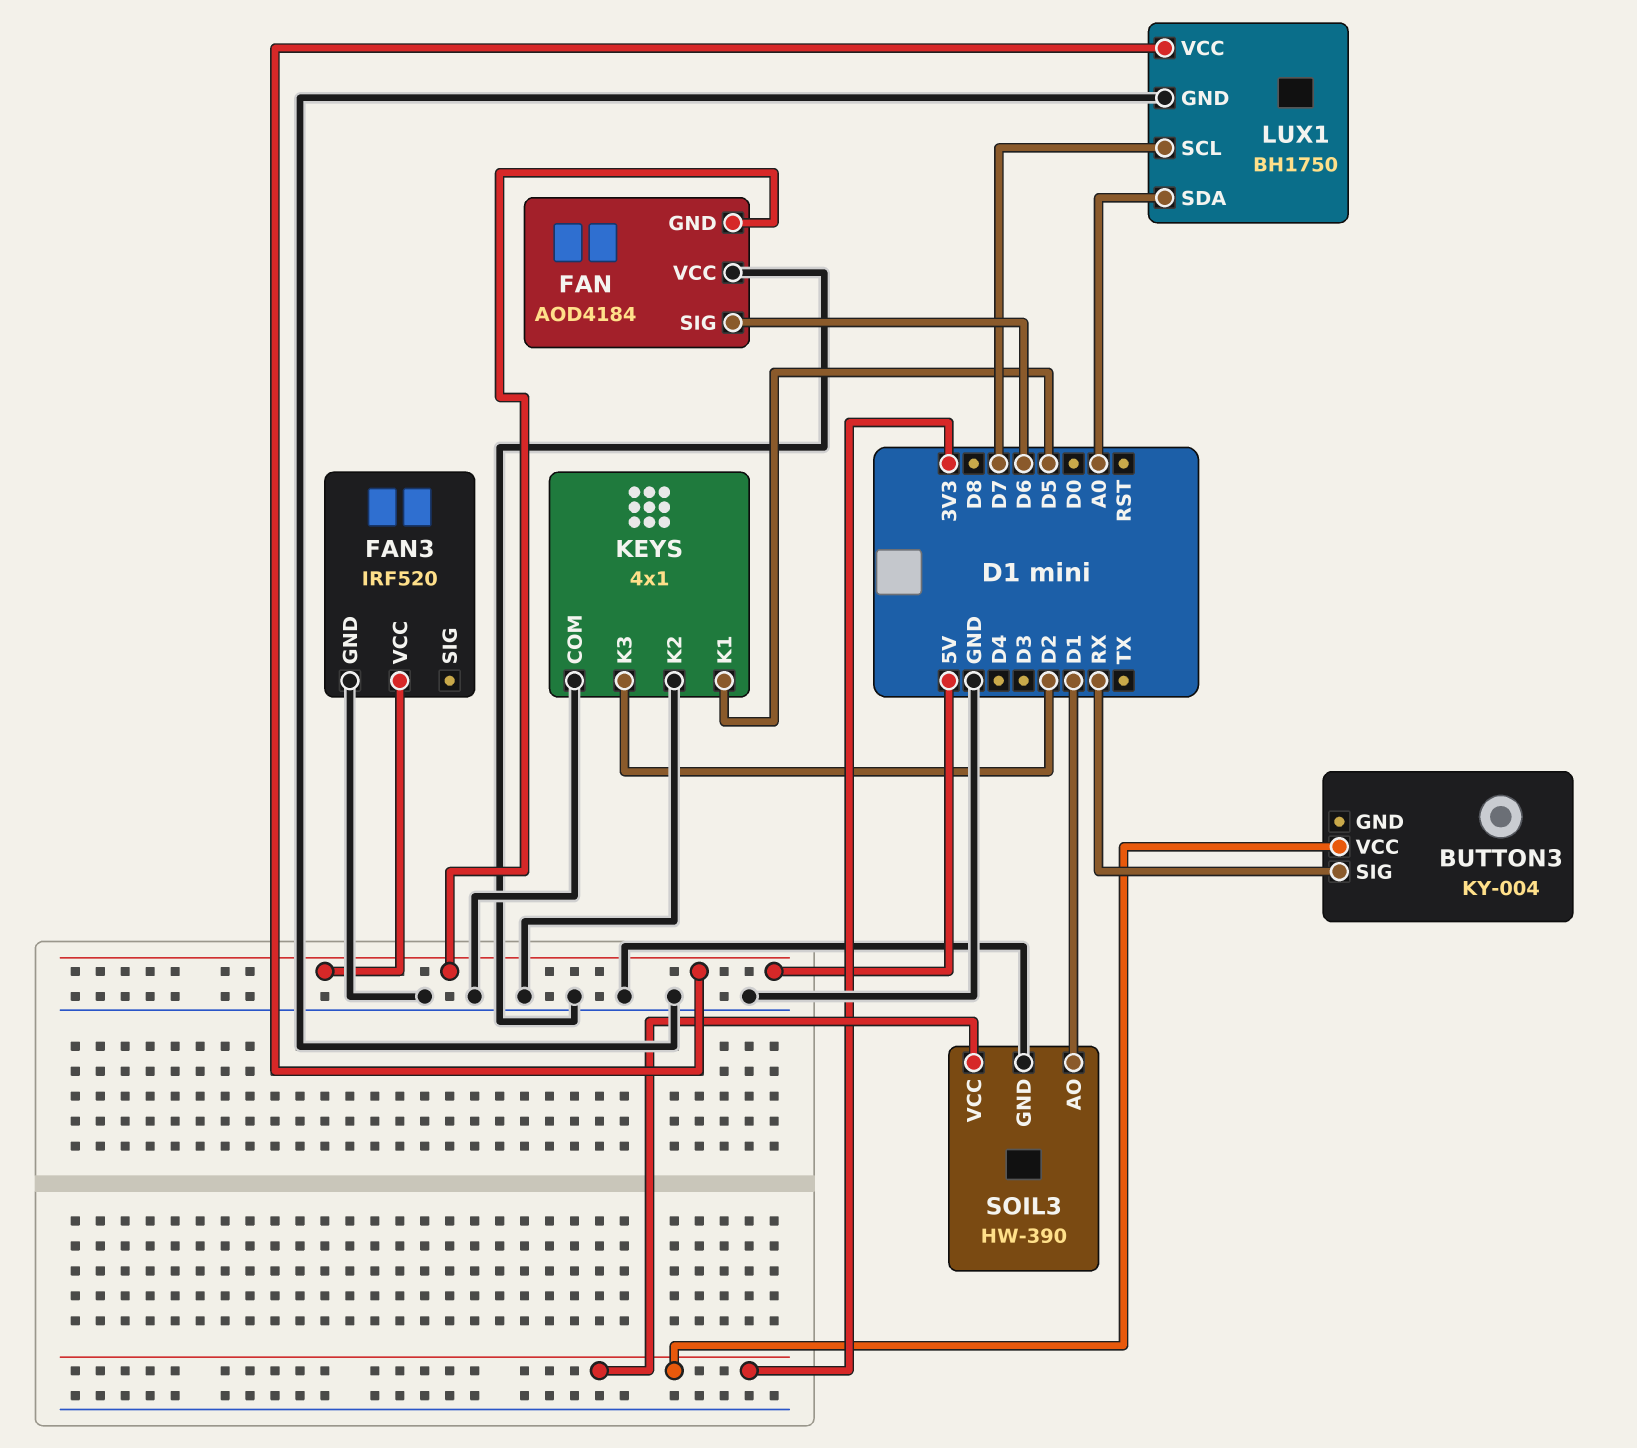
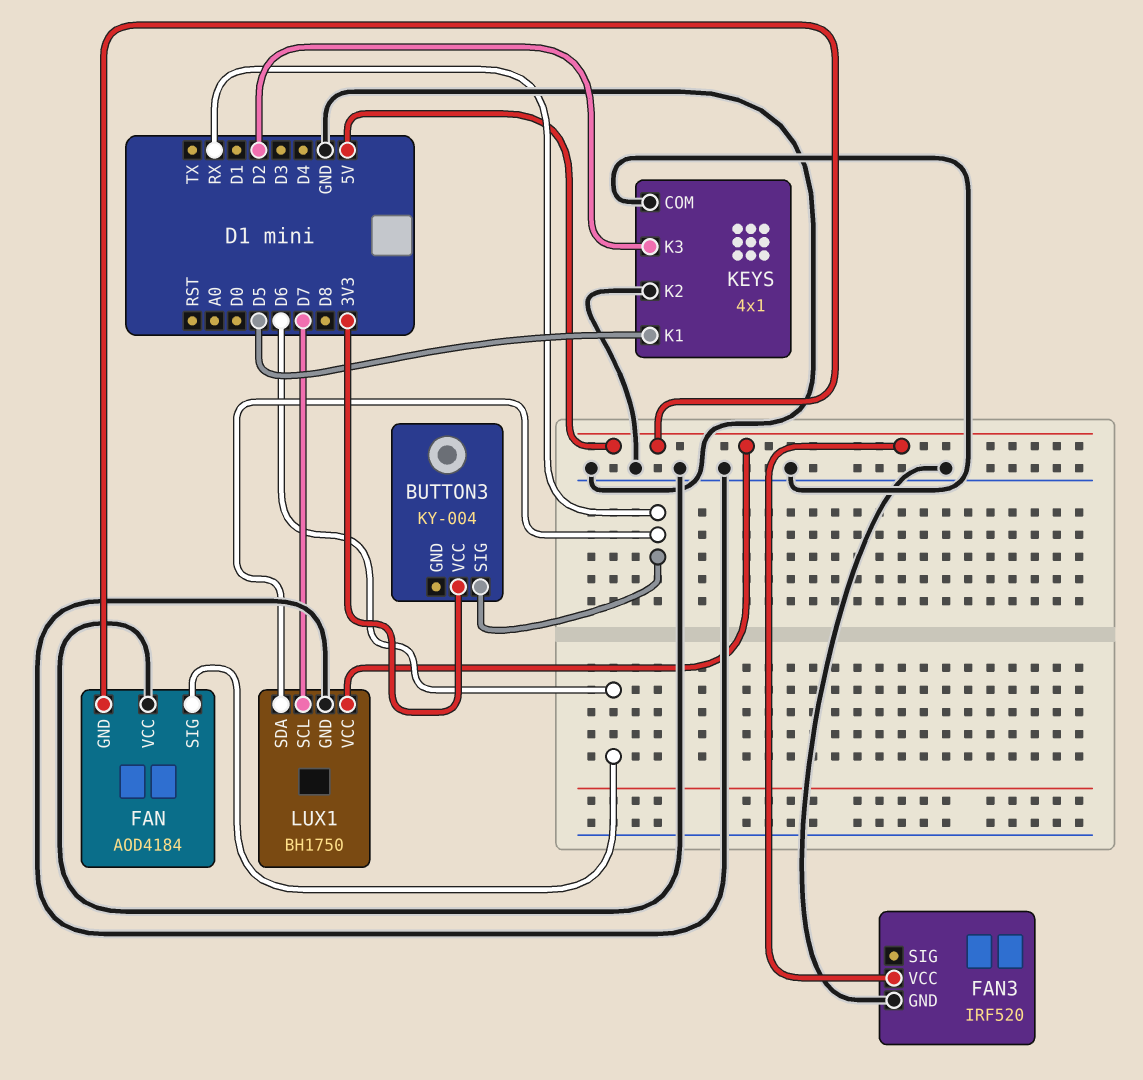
LUX1 pin SDA: A0 -> RX
SOIL3: HW-390 -> none
SOIL3 pin AO: D1 -> none
SOIL3 pin GND: GND -> none
SOIL3 pin VCC: 3V3 -> none

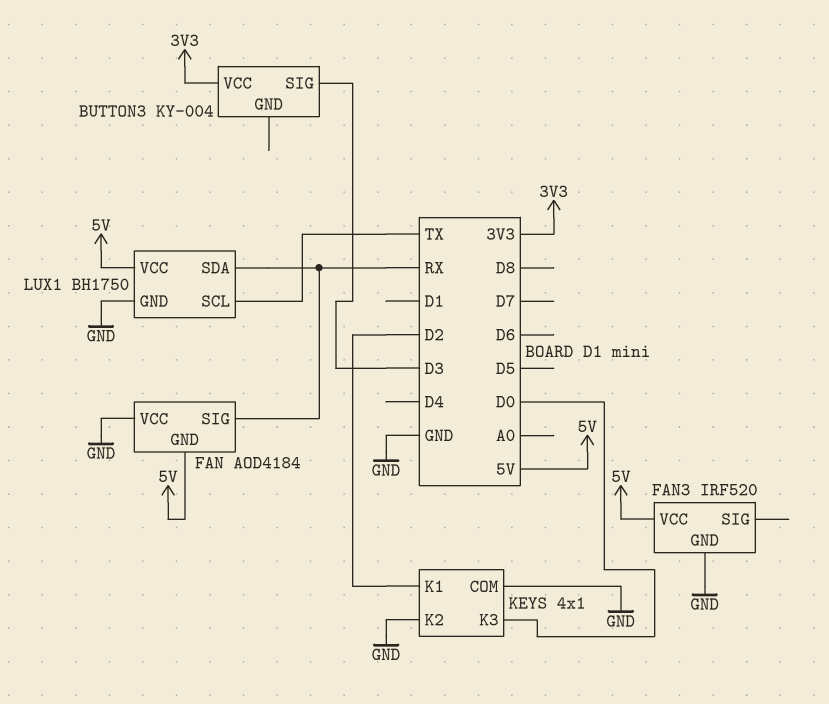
BUTTON3 pin SIG: RX -> D3
FAN pin SIG: D6 -> RX
KEYS pin K1: D5 -> D2
KEYS pin K3: D2 -> D0
LUX1 pin SCL: D7 -> TX

